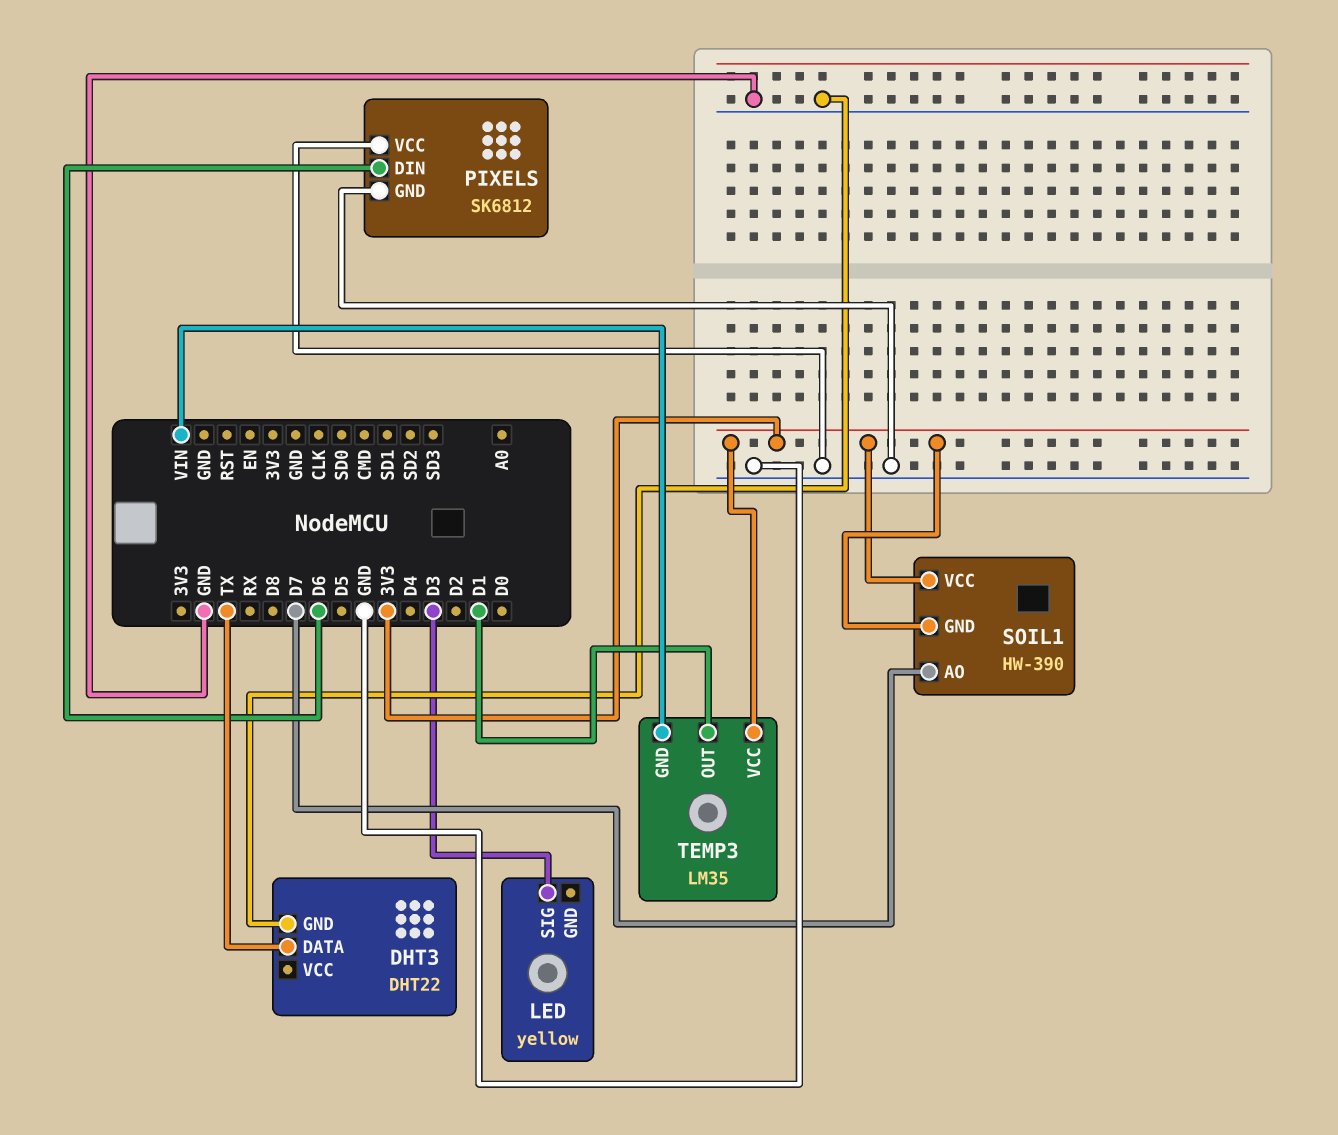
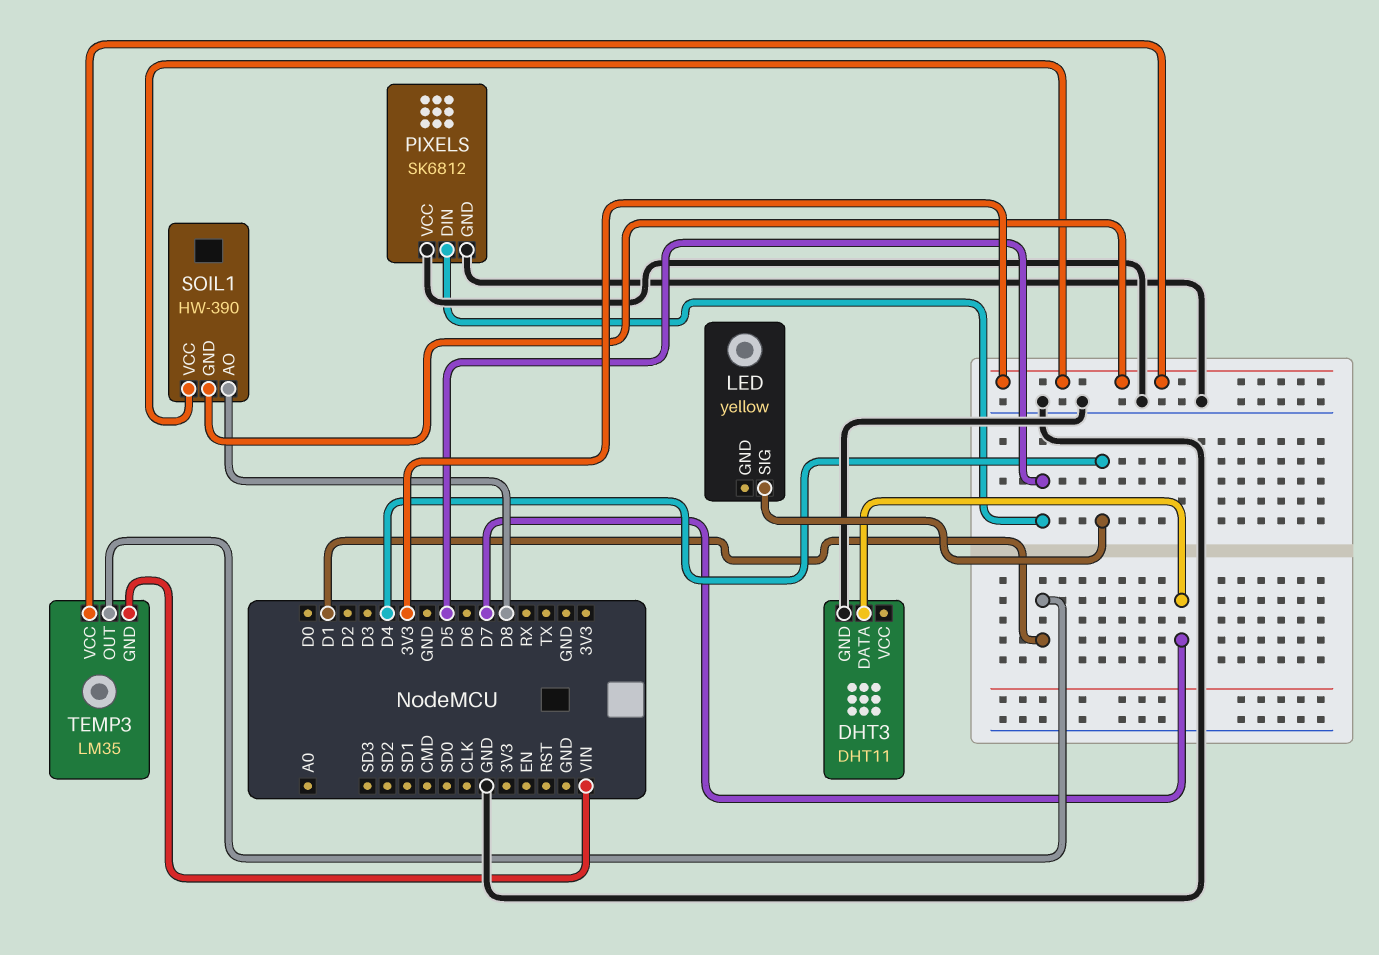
DHT3: DHT22 -> DHT11
DHT3 pin DATA: TX -> D7
LED pin SIG: D3 -> D4
PIXELS pin DIN: D6 -> D5
SOIL1 pin AO: D7 -> D8

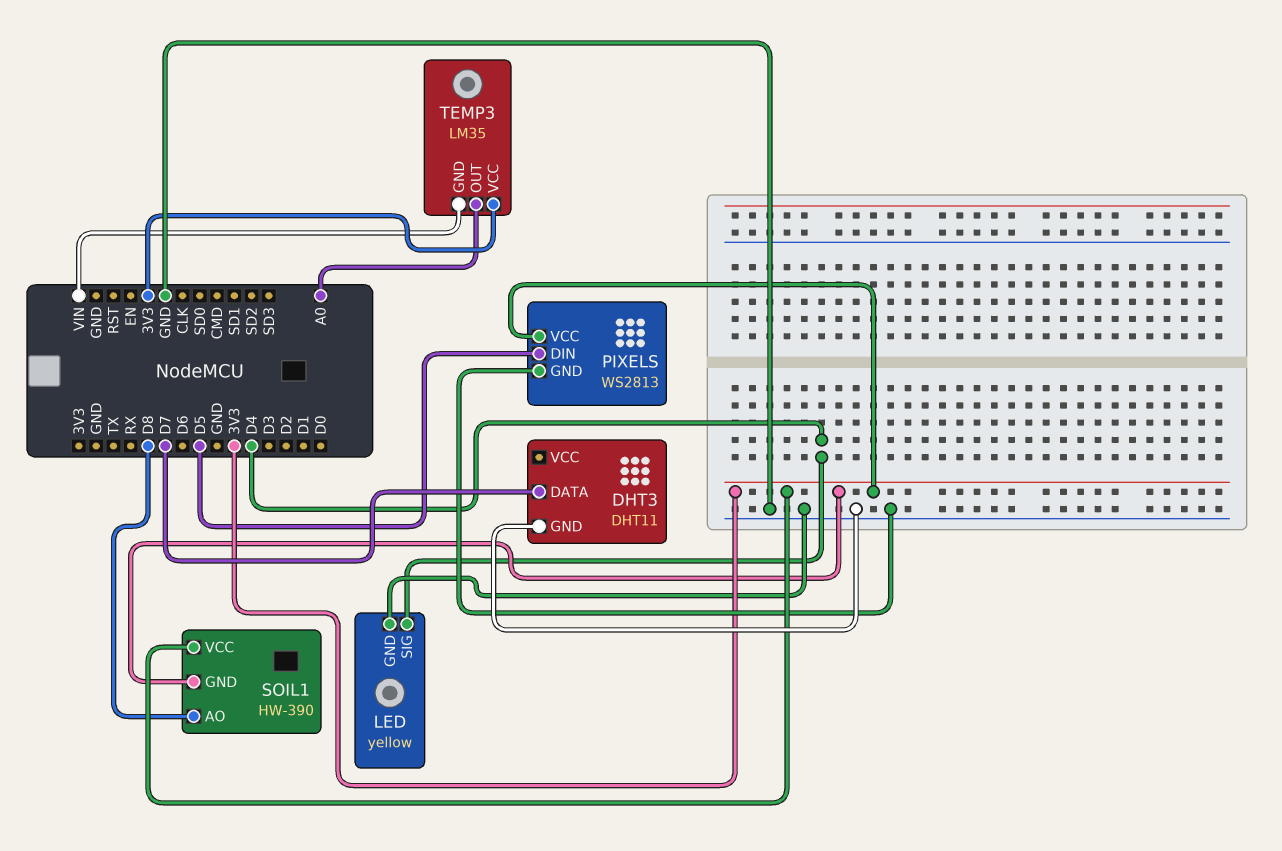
LED pin GND: none -> GND
PIXELS: SK6812 -> WS2813
PIXELS pin VCC: GND -> 3V3
TEMP3 pin OUT: D1 -> A0

